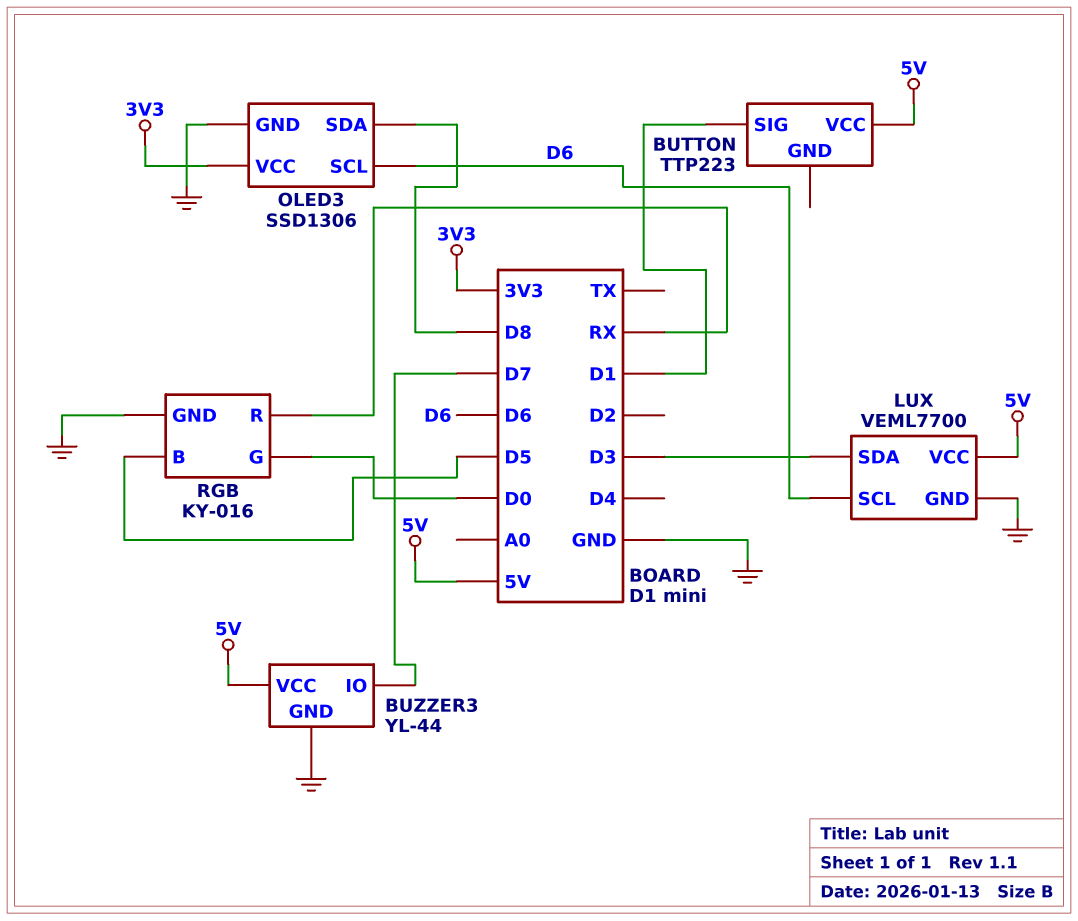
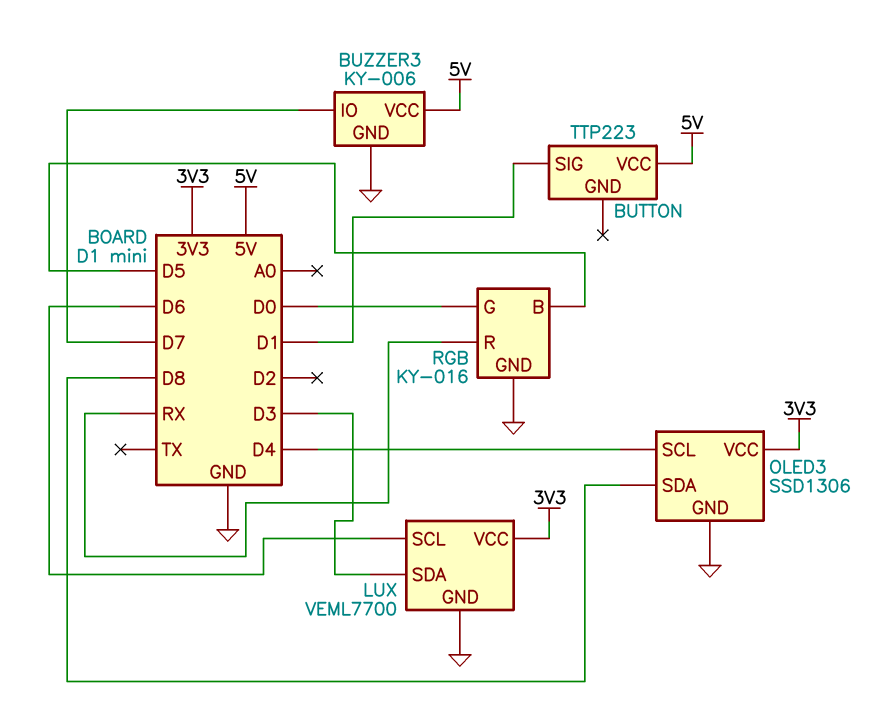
BUZZER3: YL-44 -> KY-006
LUX pin VCC: 5V -> 3V3
OLED3 pin SCL: D6 -> D4

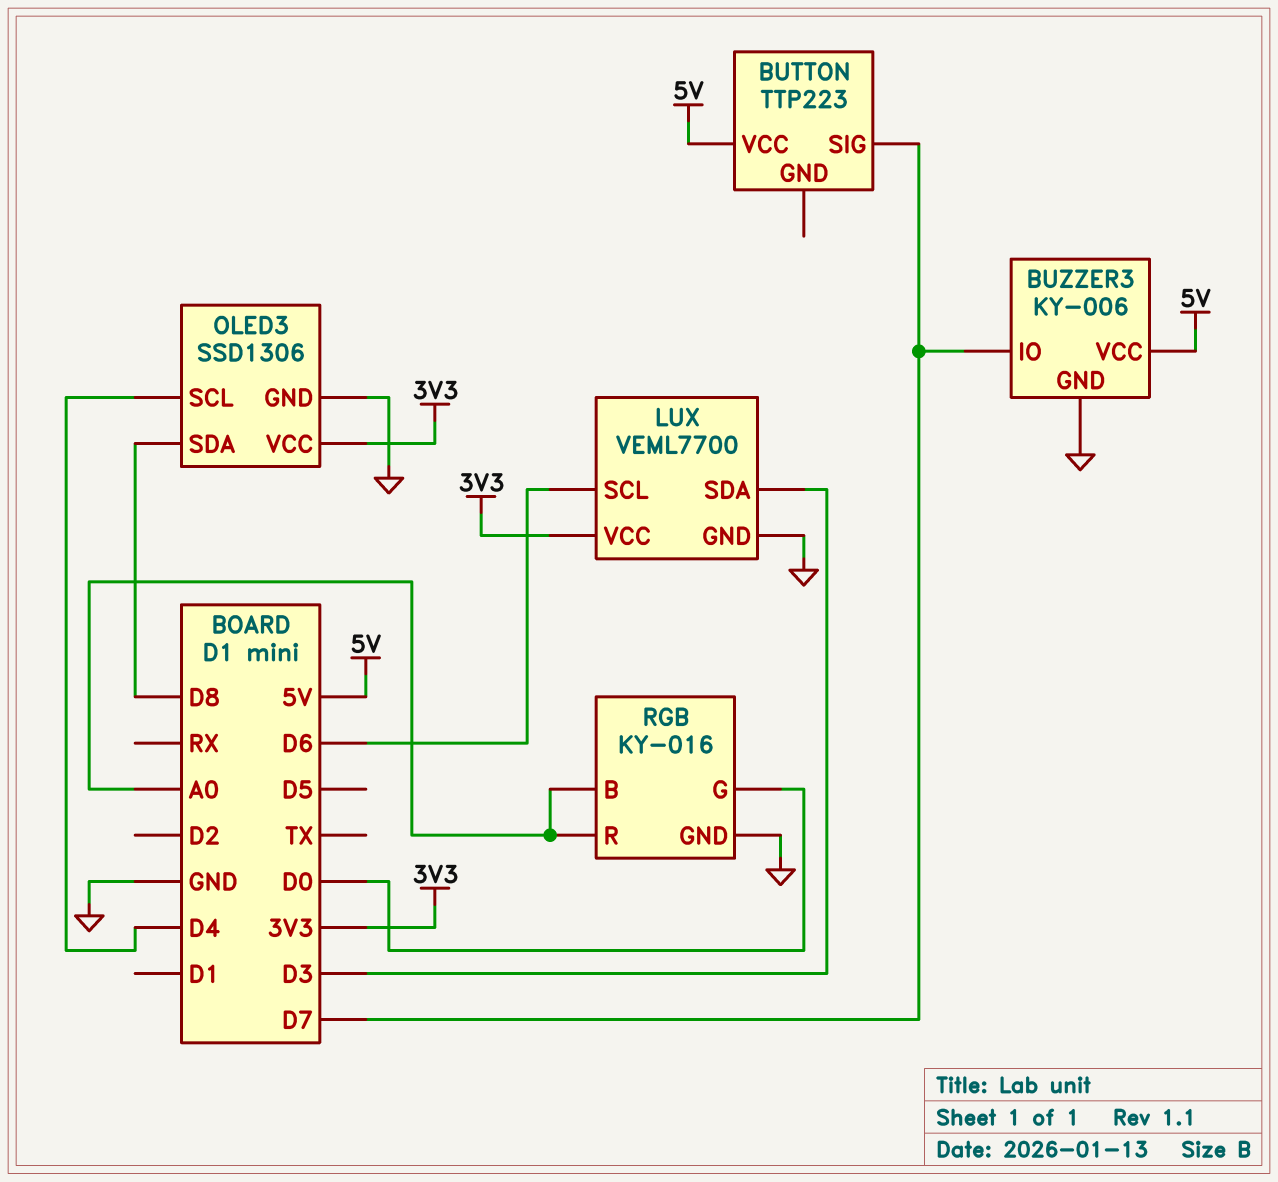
BUTTON pin SIG: D1 -> D7
RGB pin B: D5 -> A0
RGB pin R: RX -> A0

